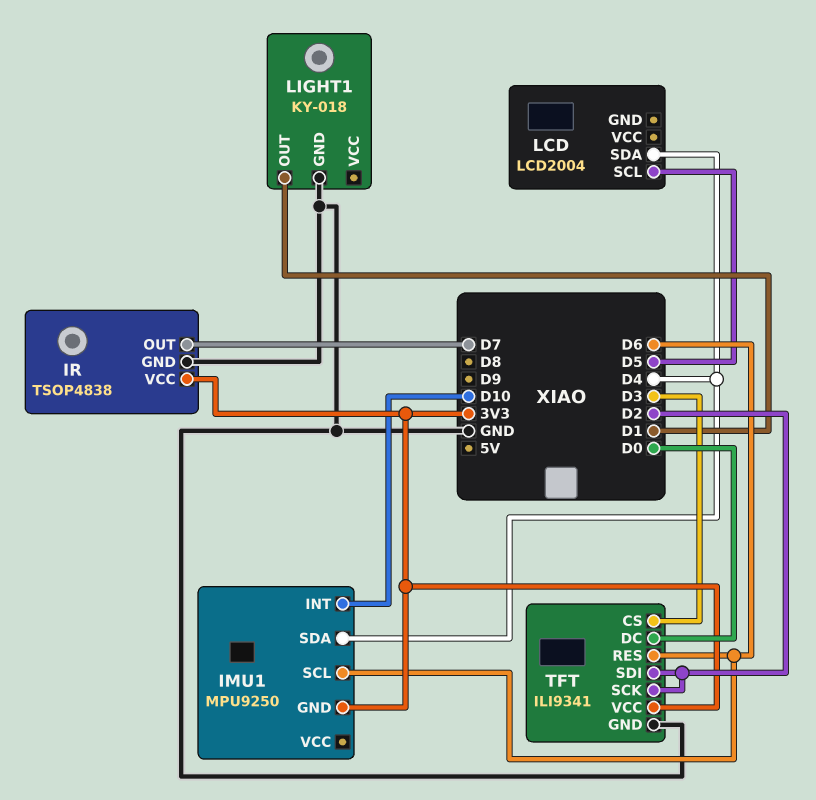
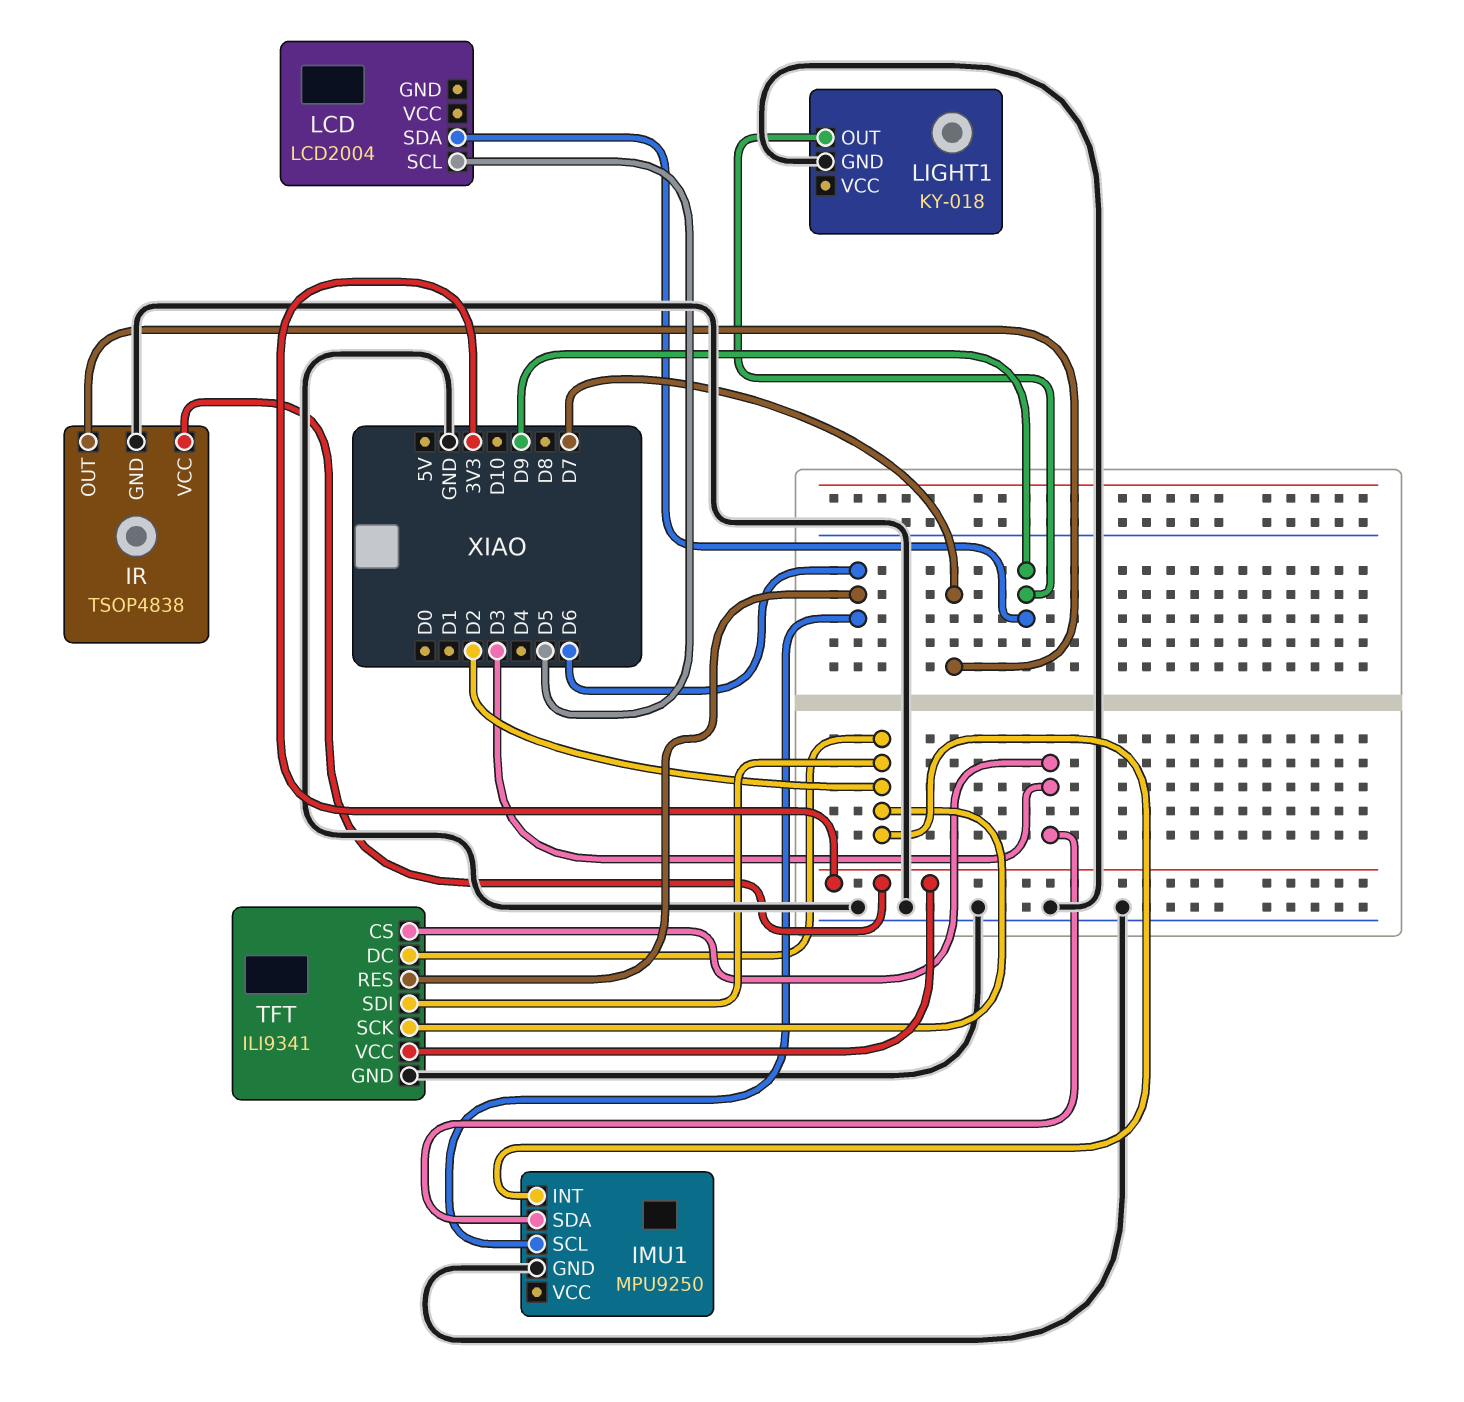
IMU1 pin GND: 3V3 -> GND
IMU1 pin INT: D10 -> D2
IMU1 pin SDA: D4 -> D3
LCD pin SDA: D4 -> D9
LIGHT1 pin OUT: D1 -> D9
TFT pin DC: D0 -> D2

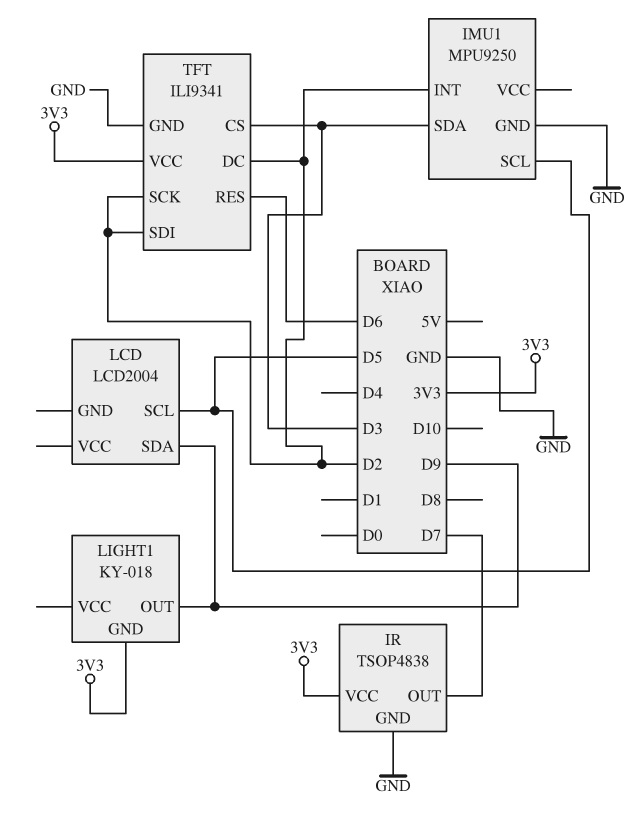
IMU1 pin SCL: D6 -> D5
LIGHT1 pin GND: GND -> 3V3

